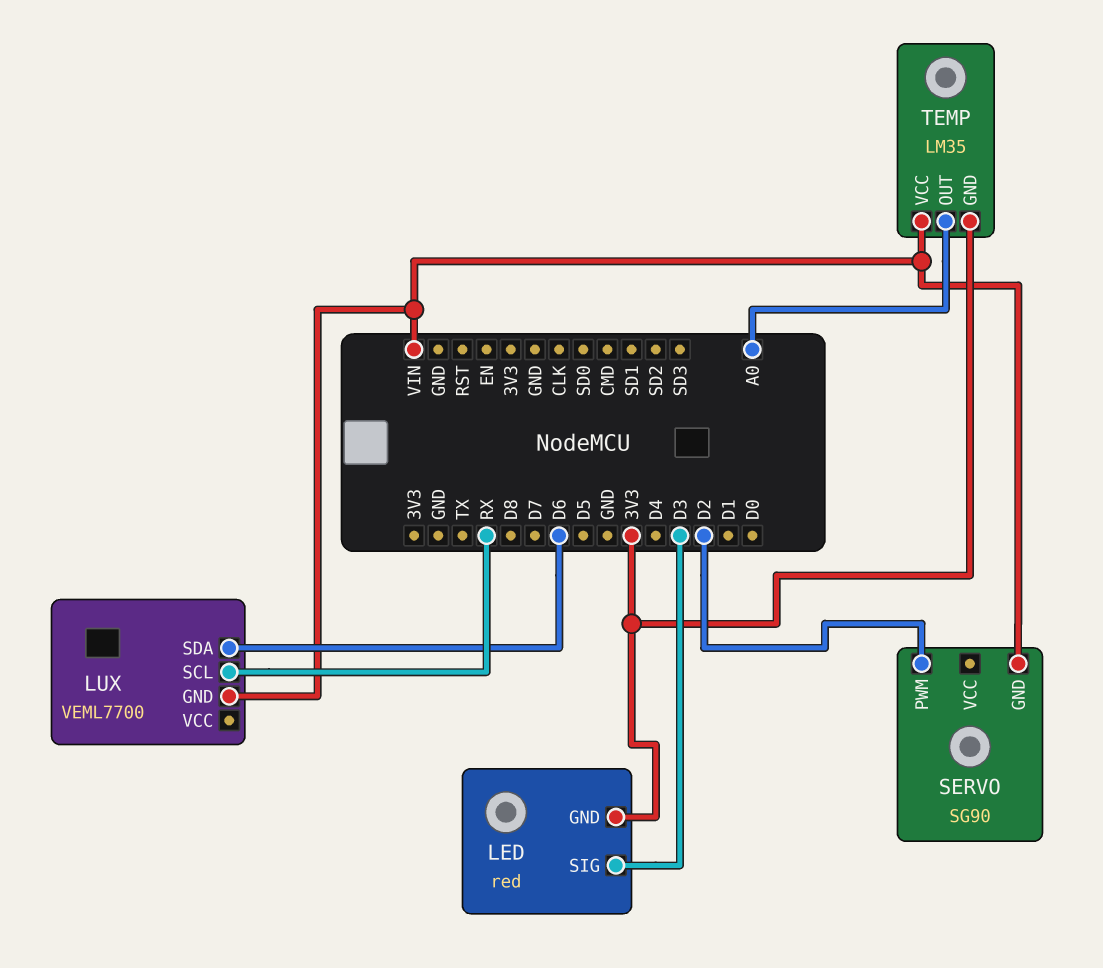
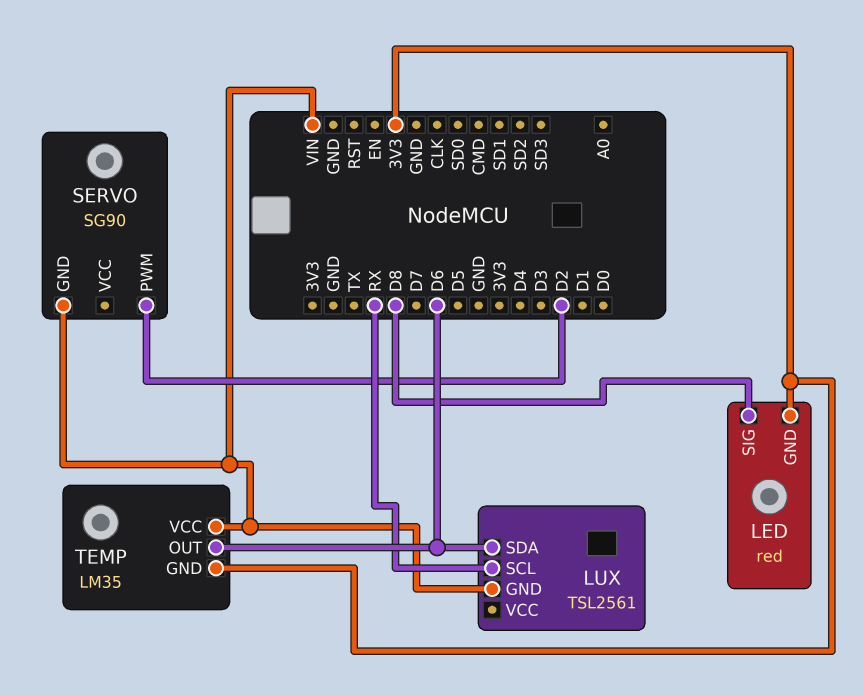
LED pin SIG: D3 -> D8
LUX: VEML7700 -> TSL2561
TEMP pin OUT: A0 -> D6

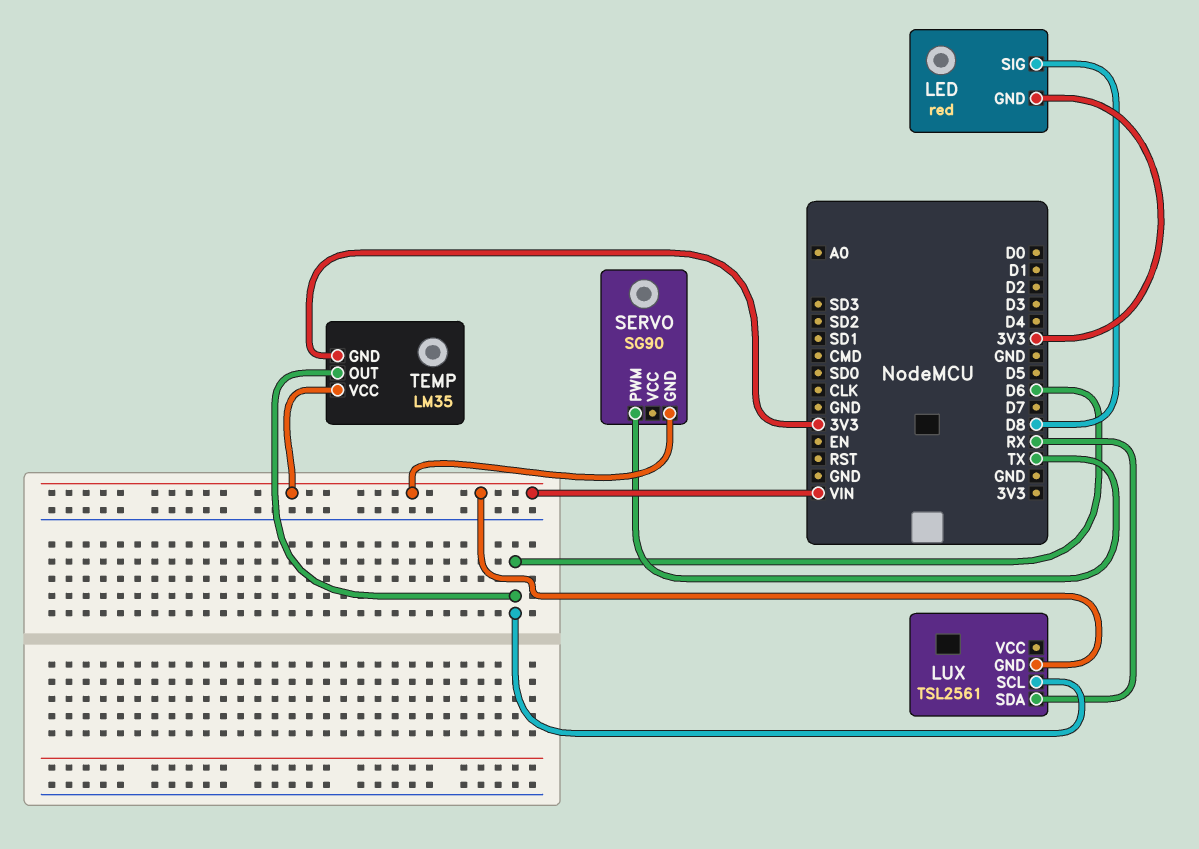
LUX pin SCL: RX -> D6
LUX pin SDA: D6 -> RX
SERVO pin PWM: D2 -> TX

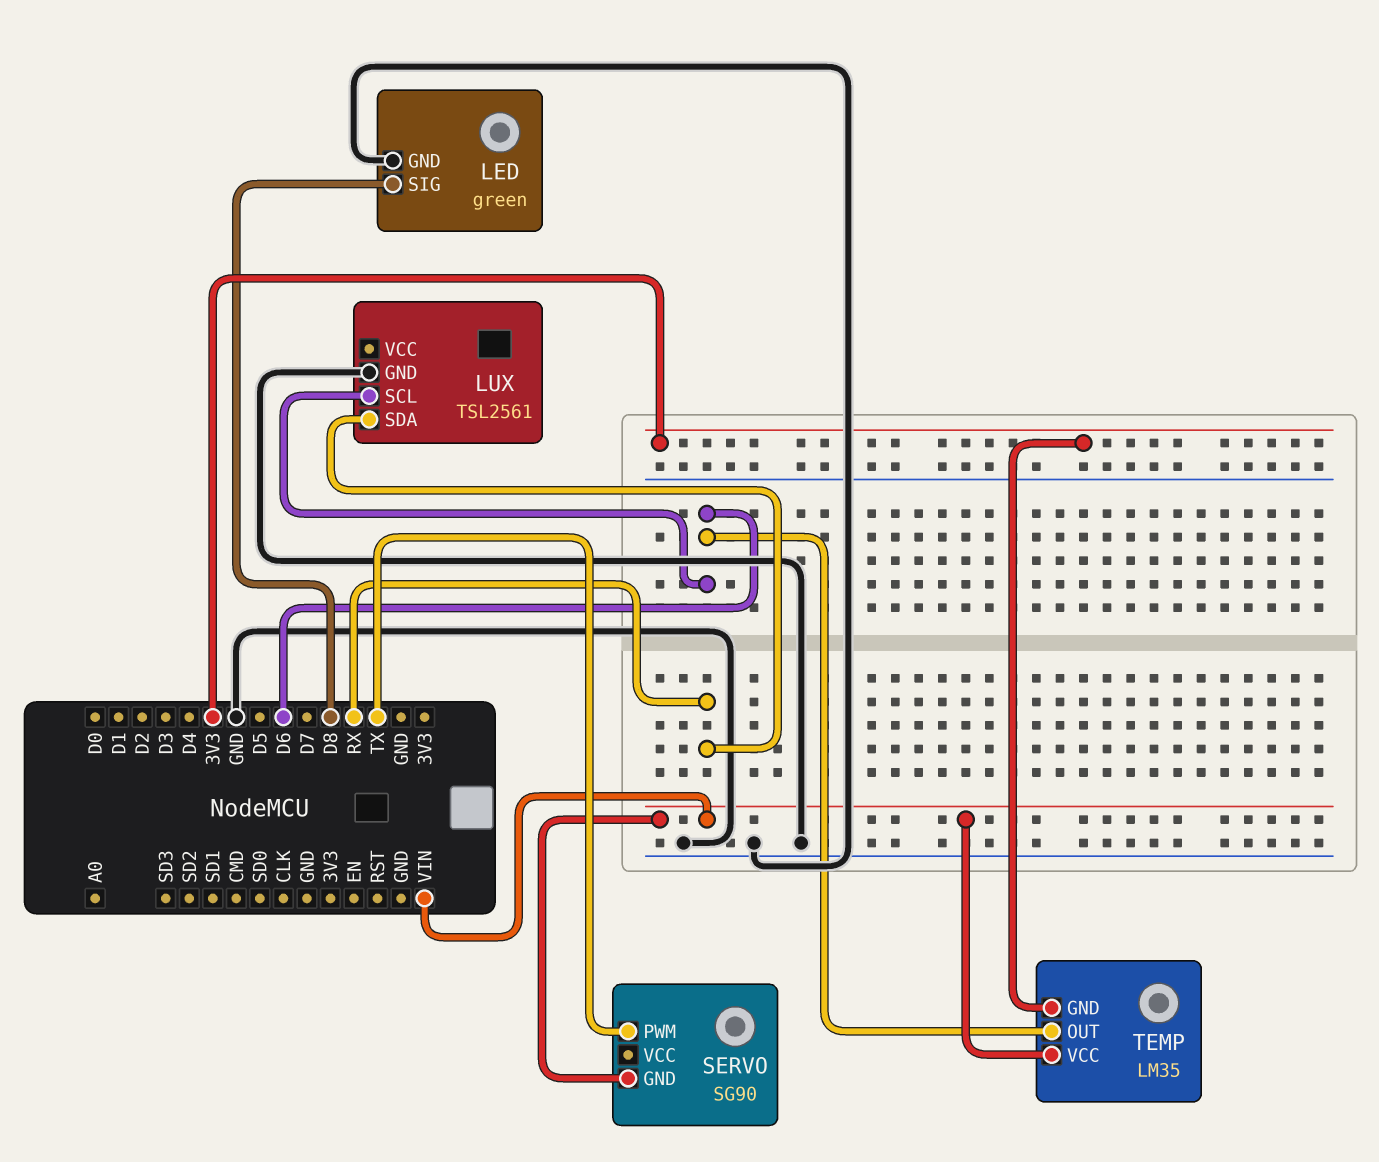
LED: red -> green
LED pin GND: 3V3 -> GND
LUX pin GND: VIN -> GND

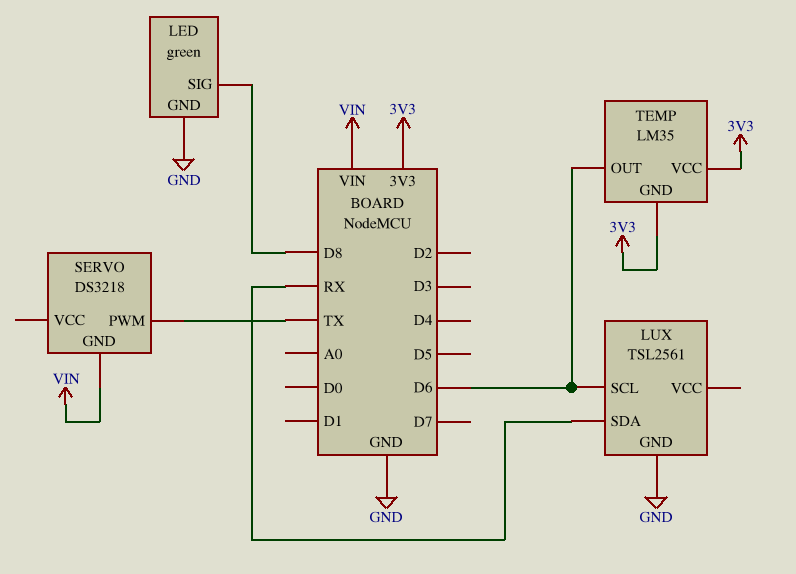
SERVO: SG90 -> DS3218
TEMP pin VCC: VIN -> 3V3

